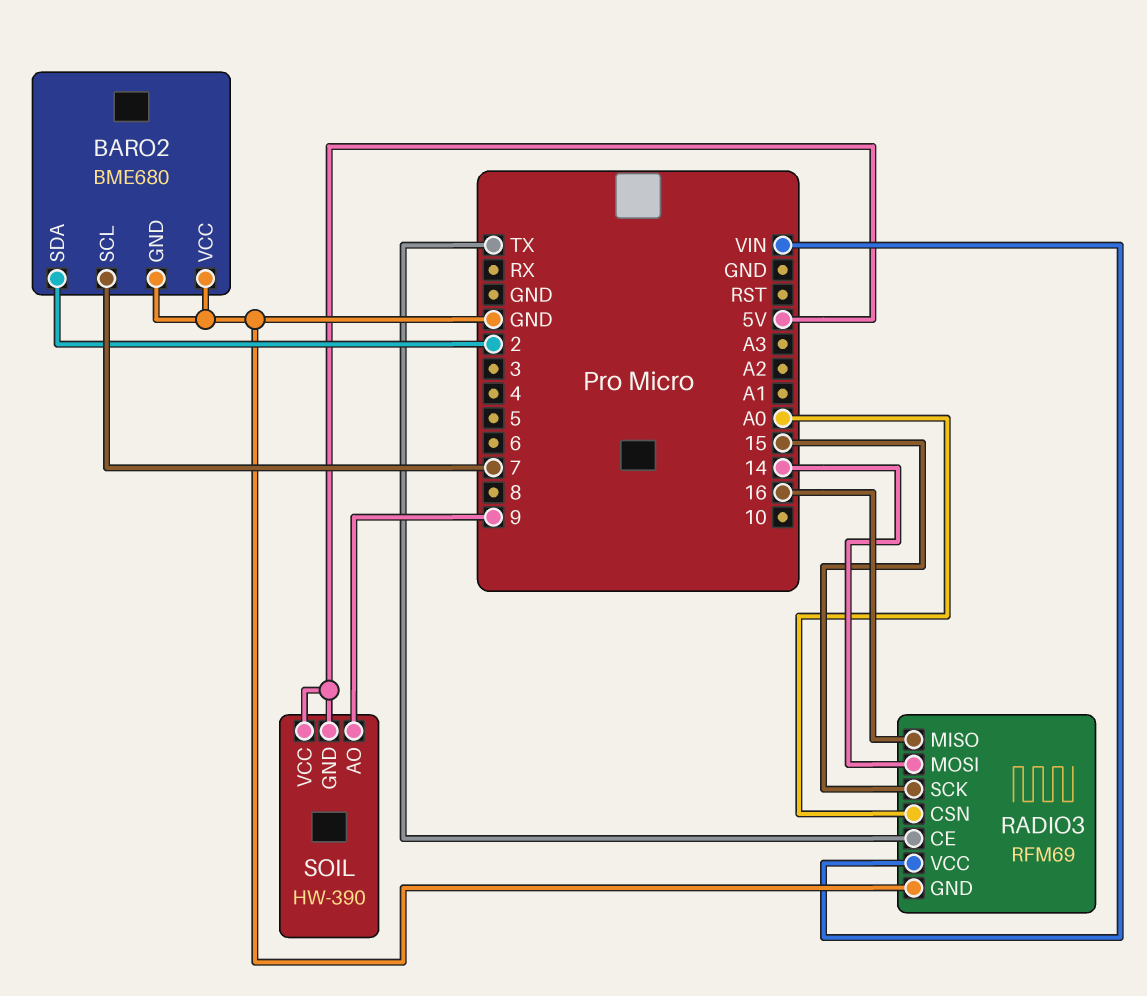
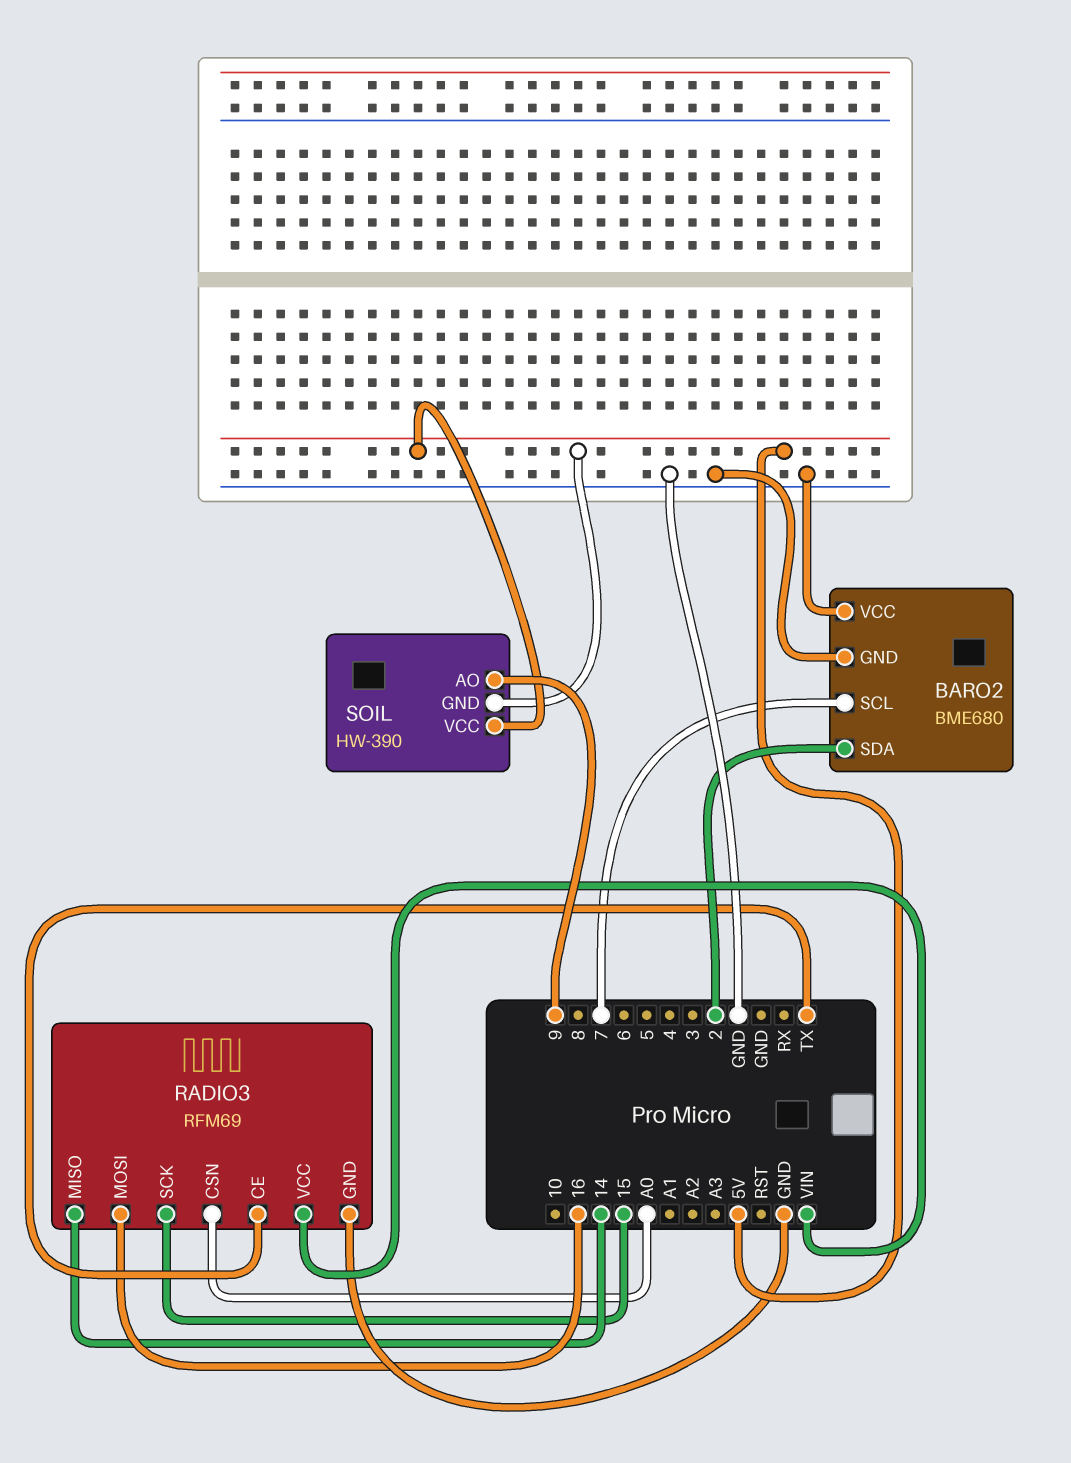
RADIO3 pin MISO: 16 -> 14
RADIO3 pin MOSI: 14 -> 16

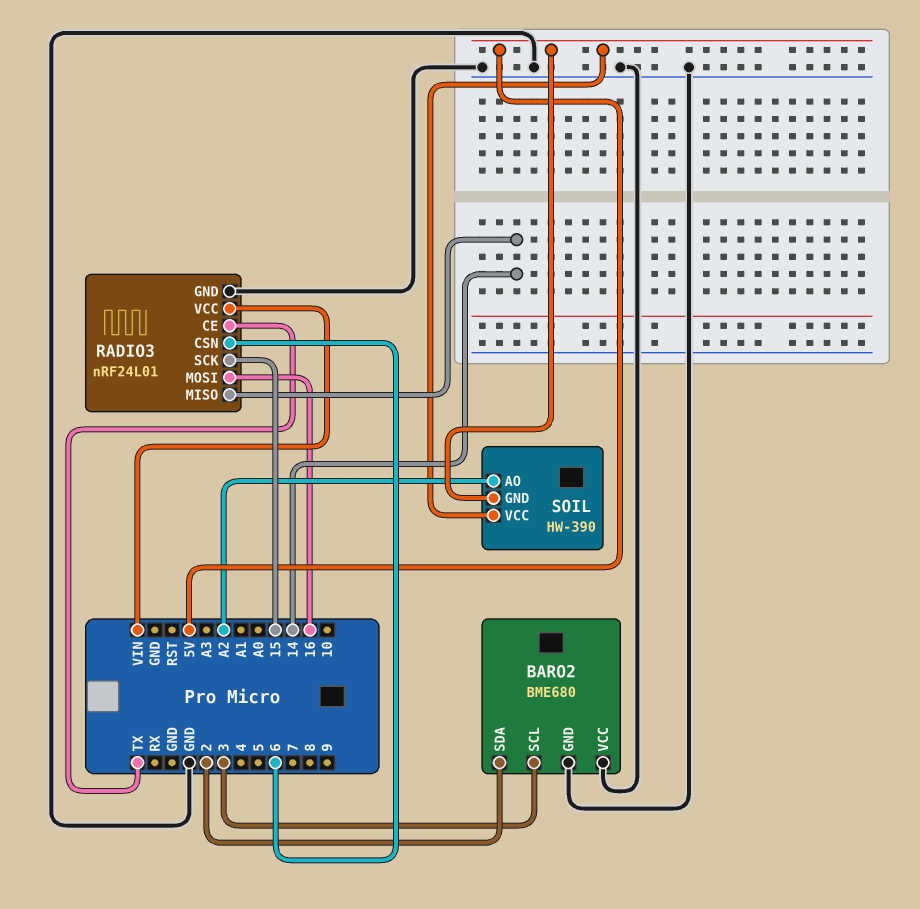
BARO2 pin SCL: 7 -> 3
RADIO3: RFM69 -> nRF24L01
RADIO3 pin CSN: A0 -> 6
SOIL pin AO: 9 -> A2

